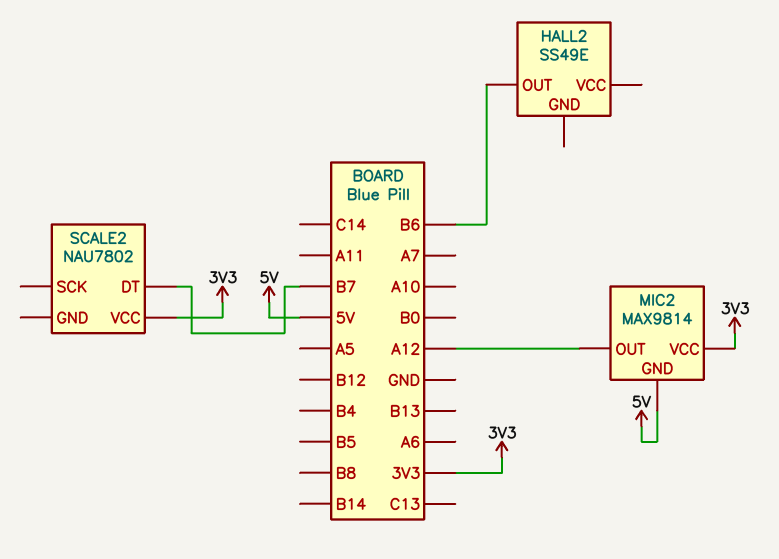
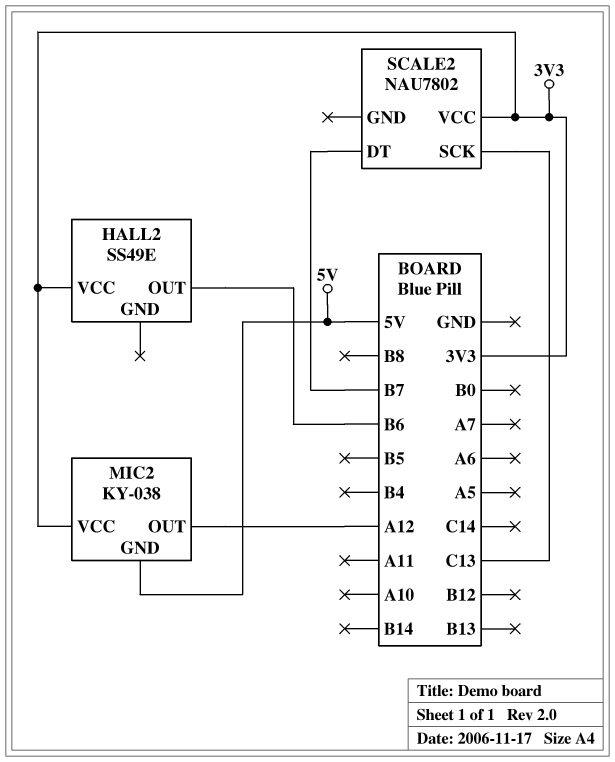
HALL2 pin VCC: none -> 3V3
MIC2: MAX9814 -> KY-038
SCALE2 pin SCK: none -> C13

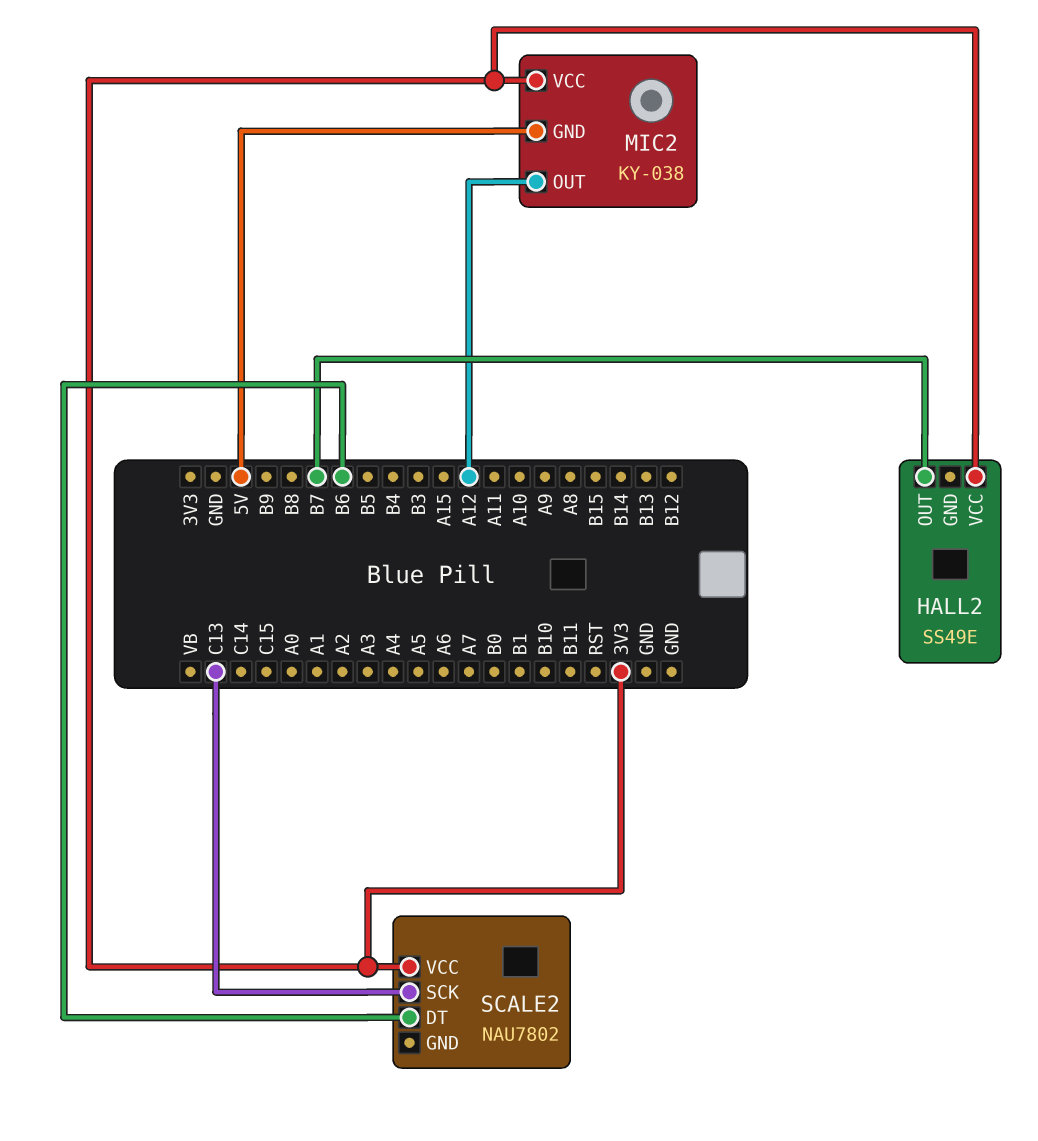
HALL2 pin OUT: B6 -> B7
SCALE2 pin DT: B7 -> B6

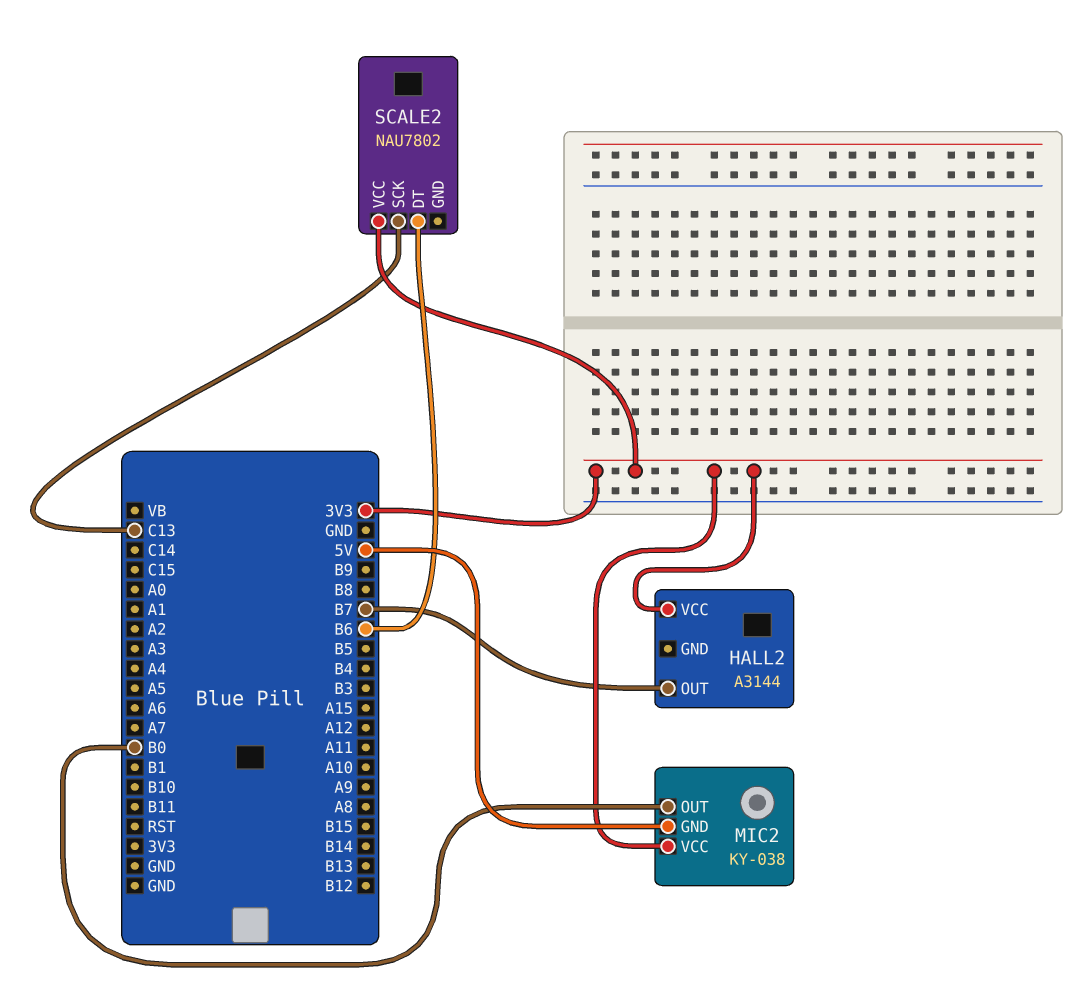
HALL2: SS49E -> A3144
MIC2 pin OUT: A12 -> B0

